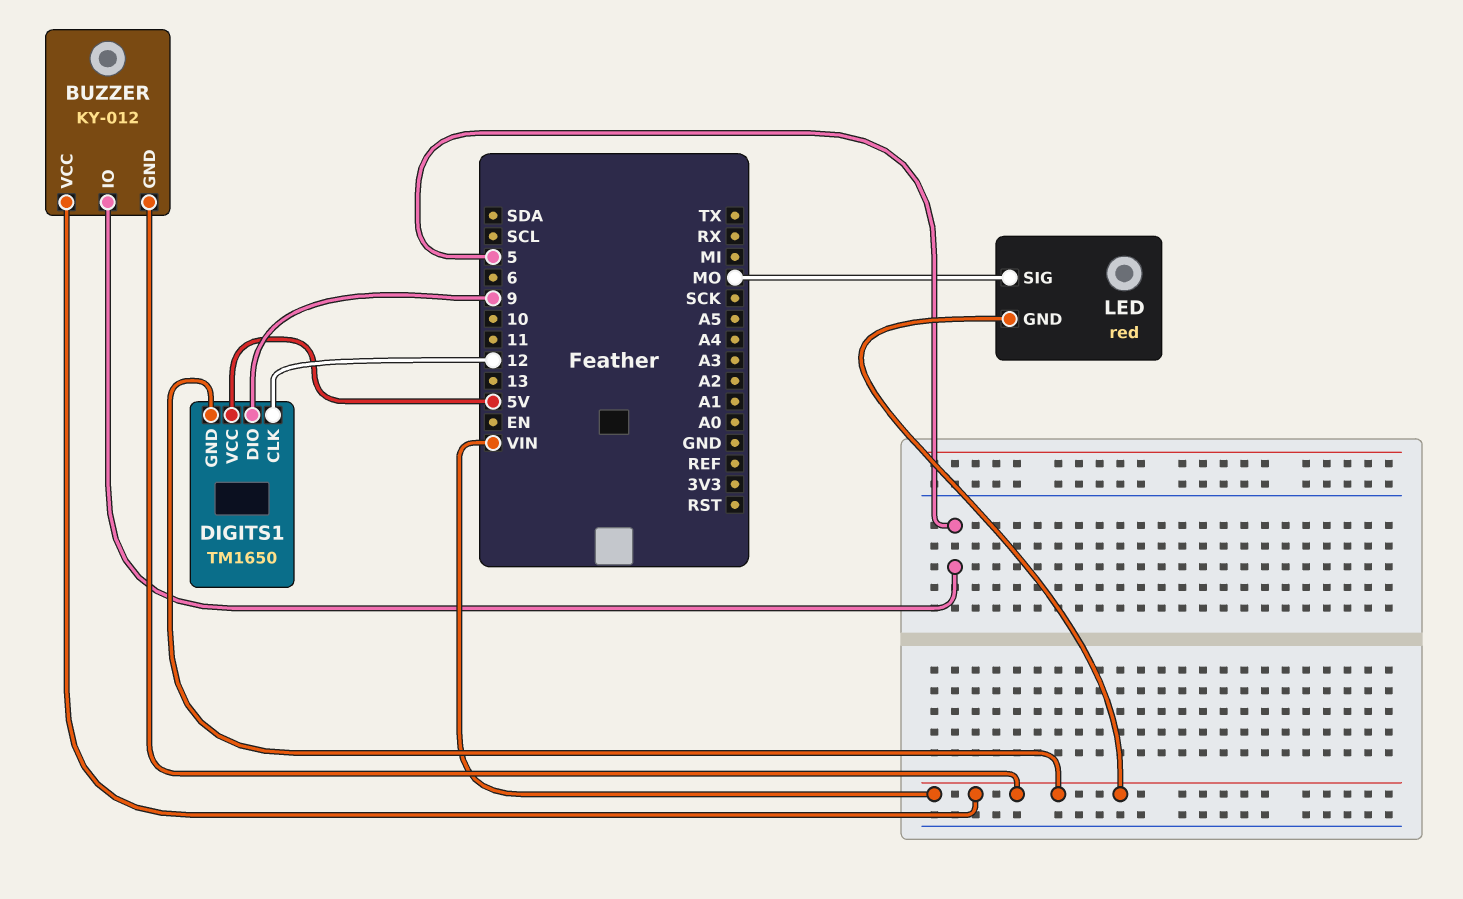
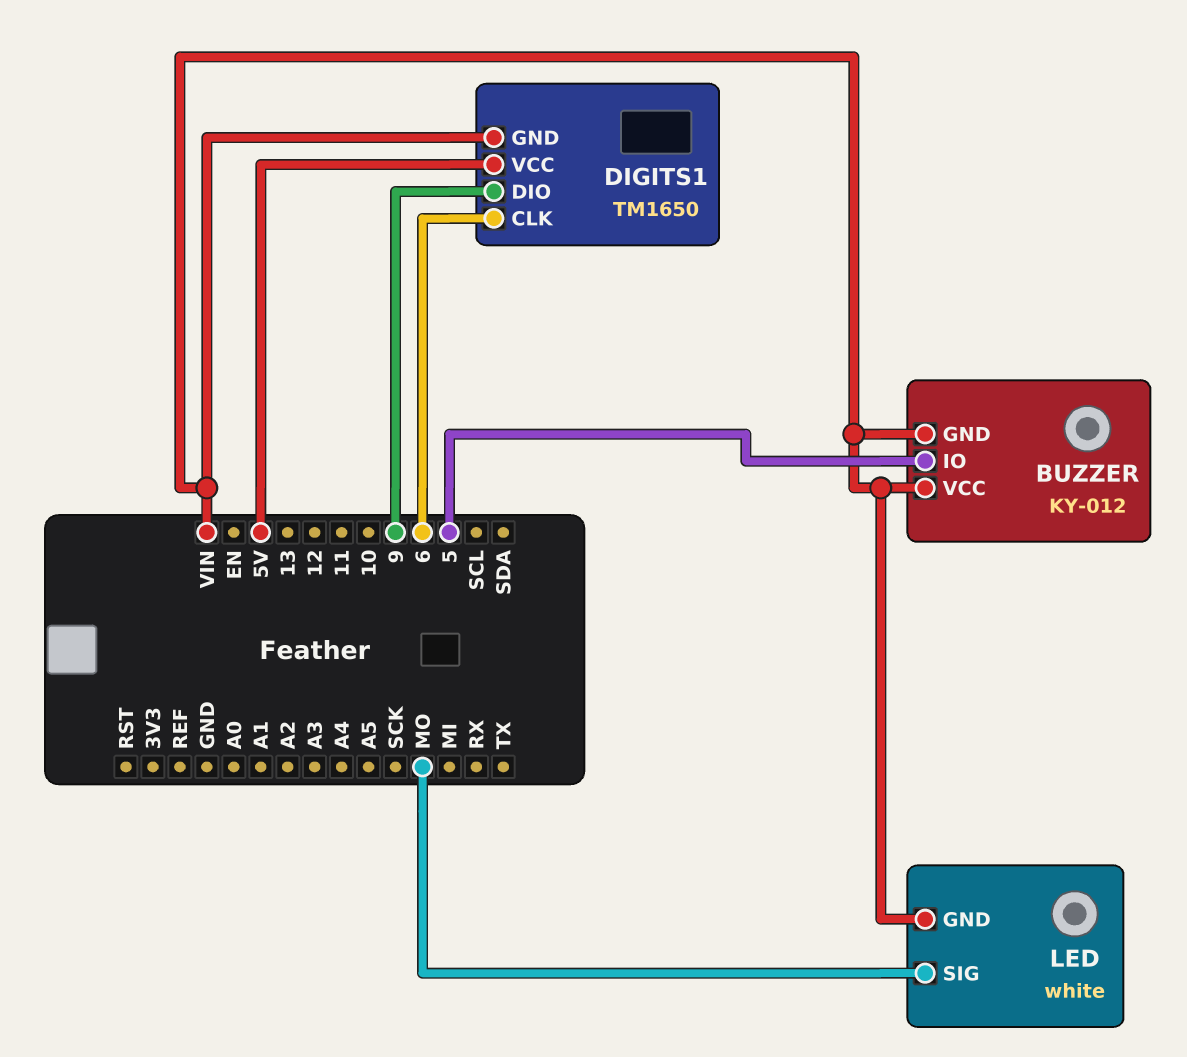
DIGITS1 pin CLK: 12 -> 6
LED: red -> white

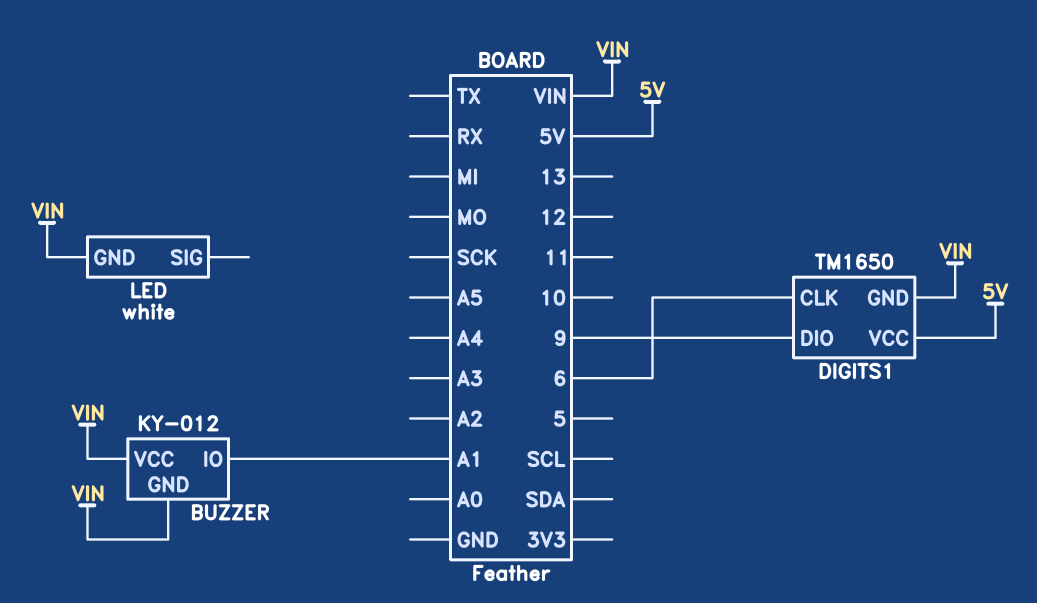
BUZZER pin IO: 5 -> A1
LED pin SIG: MO -> none

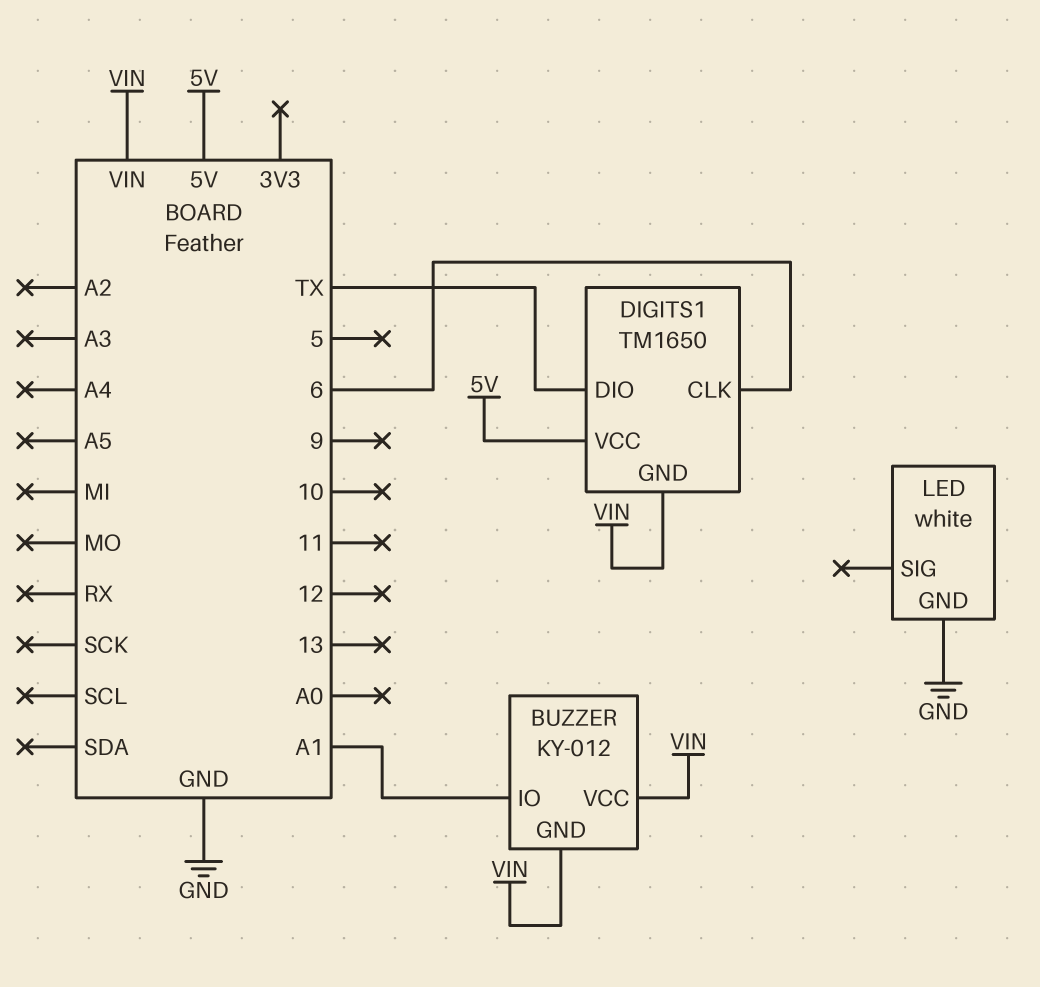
DIGITS1 pin DIO: 9 -> TX
LED pin GND: VIN -> GND

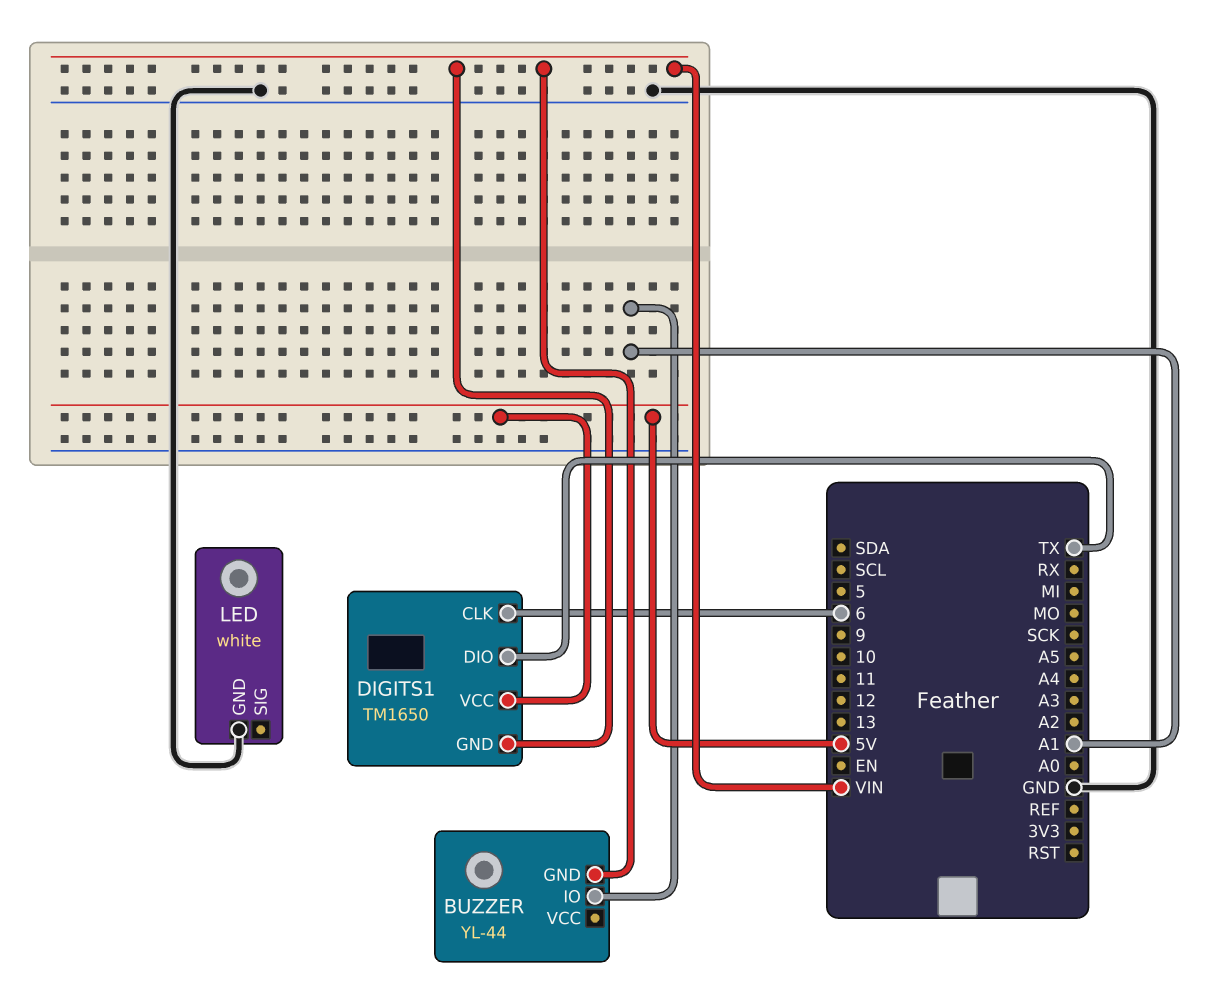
BUZZER: KY-012 -> YL-44
BUZZER pin VCC: VIN -> none

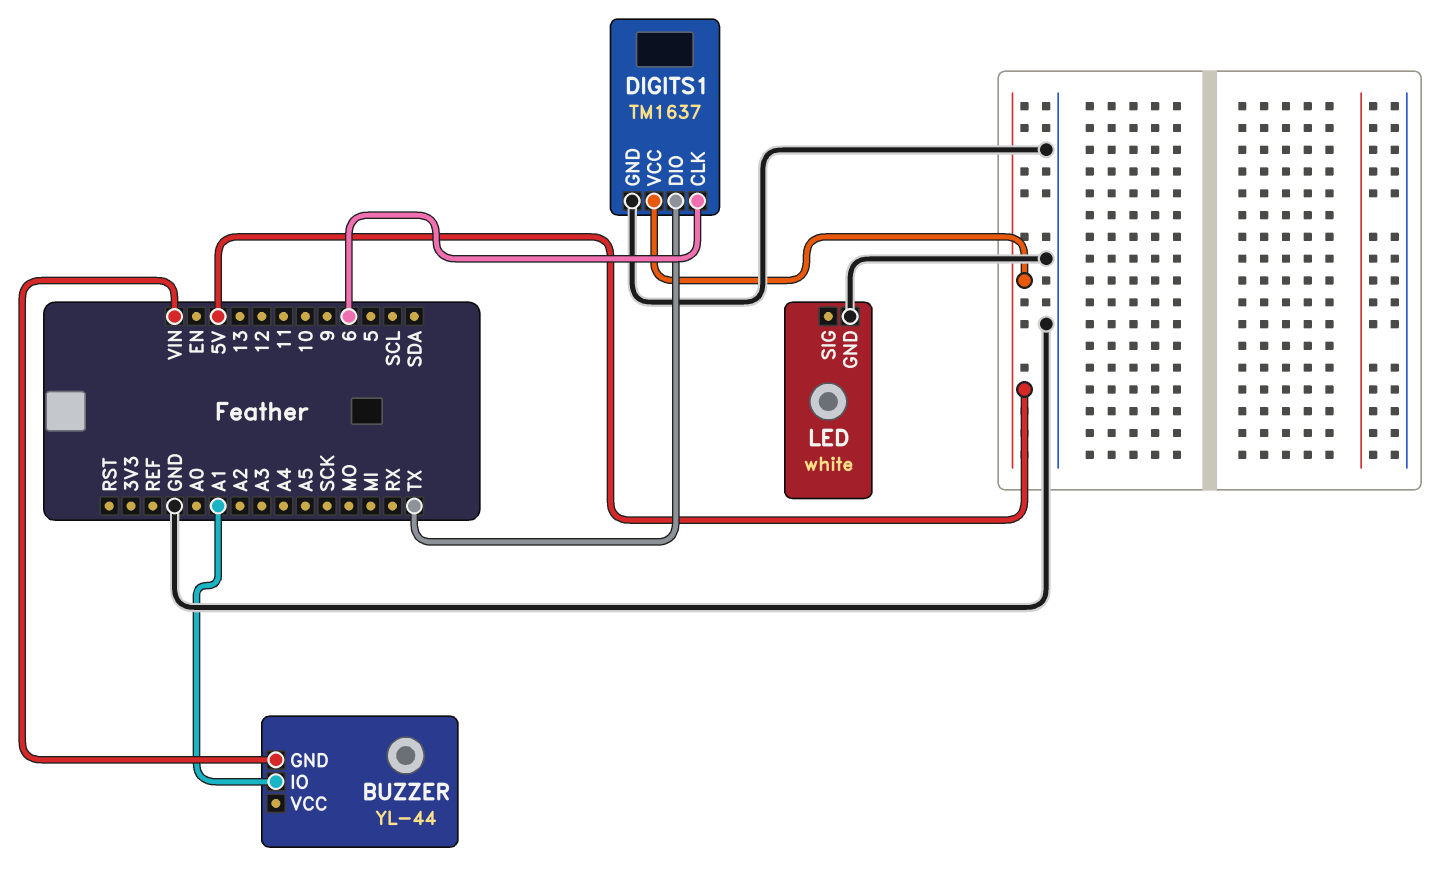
DIGITS1: TM1650 -> TM1637
DIGITS1 pin GND: VIN -> GND

